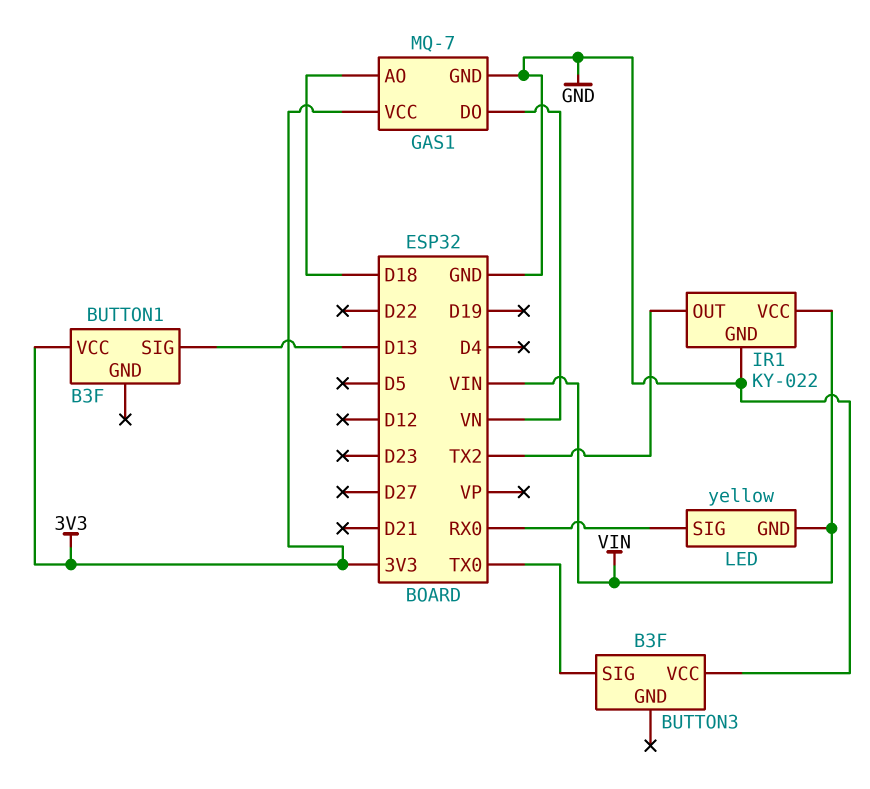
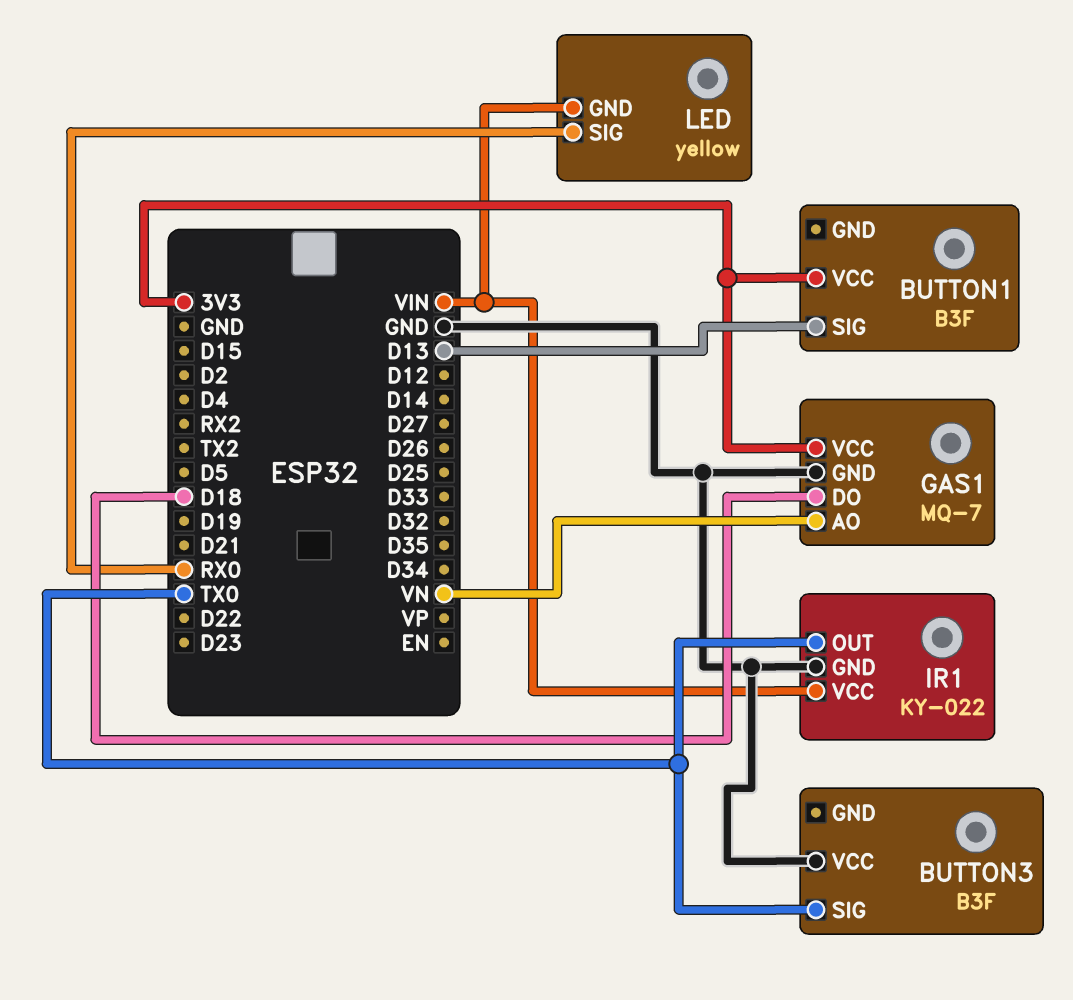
GAS1 pin AO: D18 -> VN
GAS1 pin DO: VN -> D18
IR1 pin OUT: TX2 -> TX0

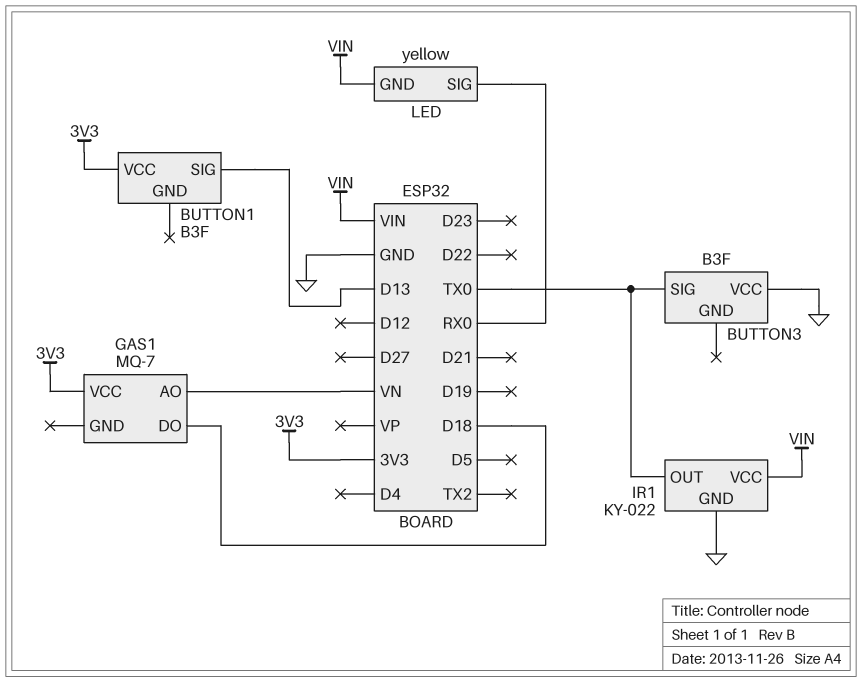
GAS1 pin GND: GND -> none

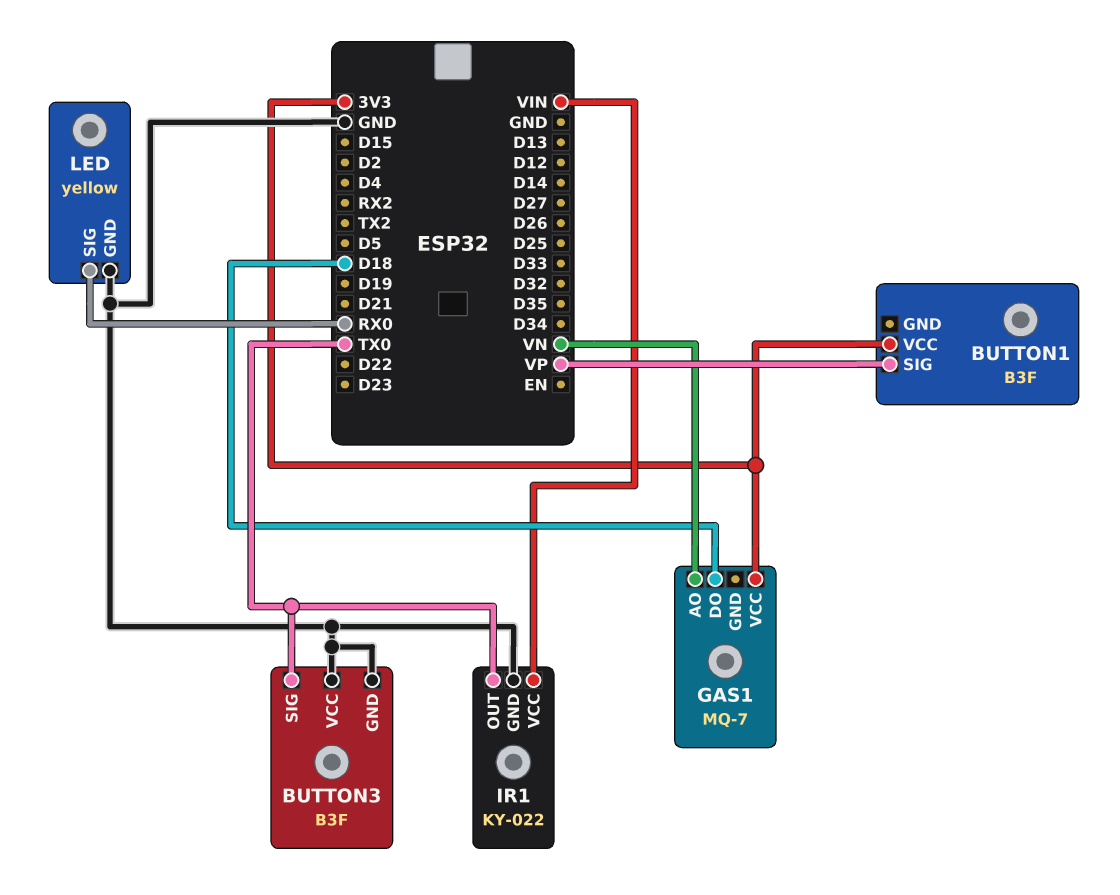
BUTTON1 pin SIG: D13 -> VP
BUTTON3 pin GND: none -> GND
LED pin GND: VIN -> GND

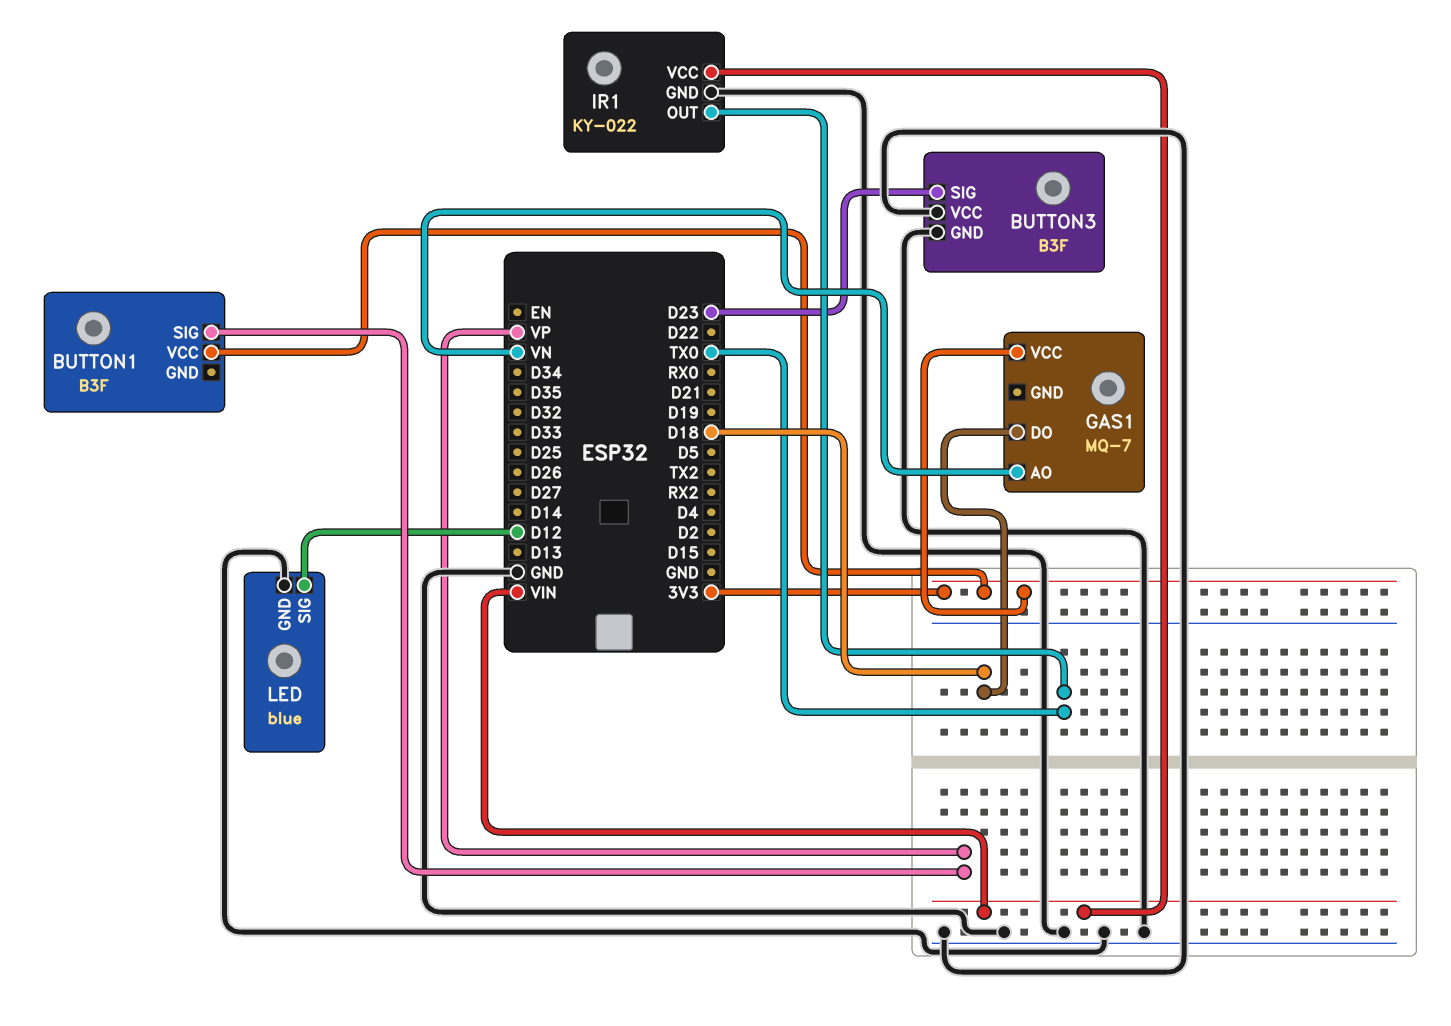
BUTTON3 pin SIG: TX0 -> D23
LED: yellow -> blue
LED pin SIG: RX0 -> D12

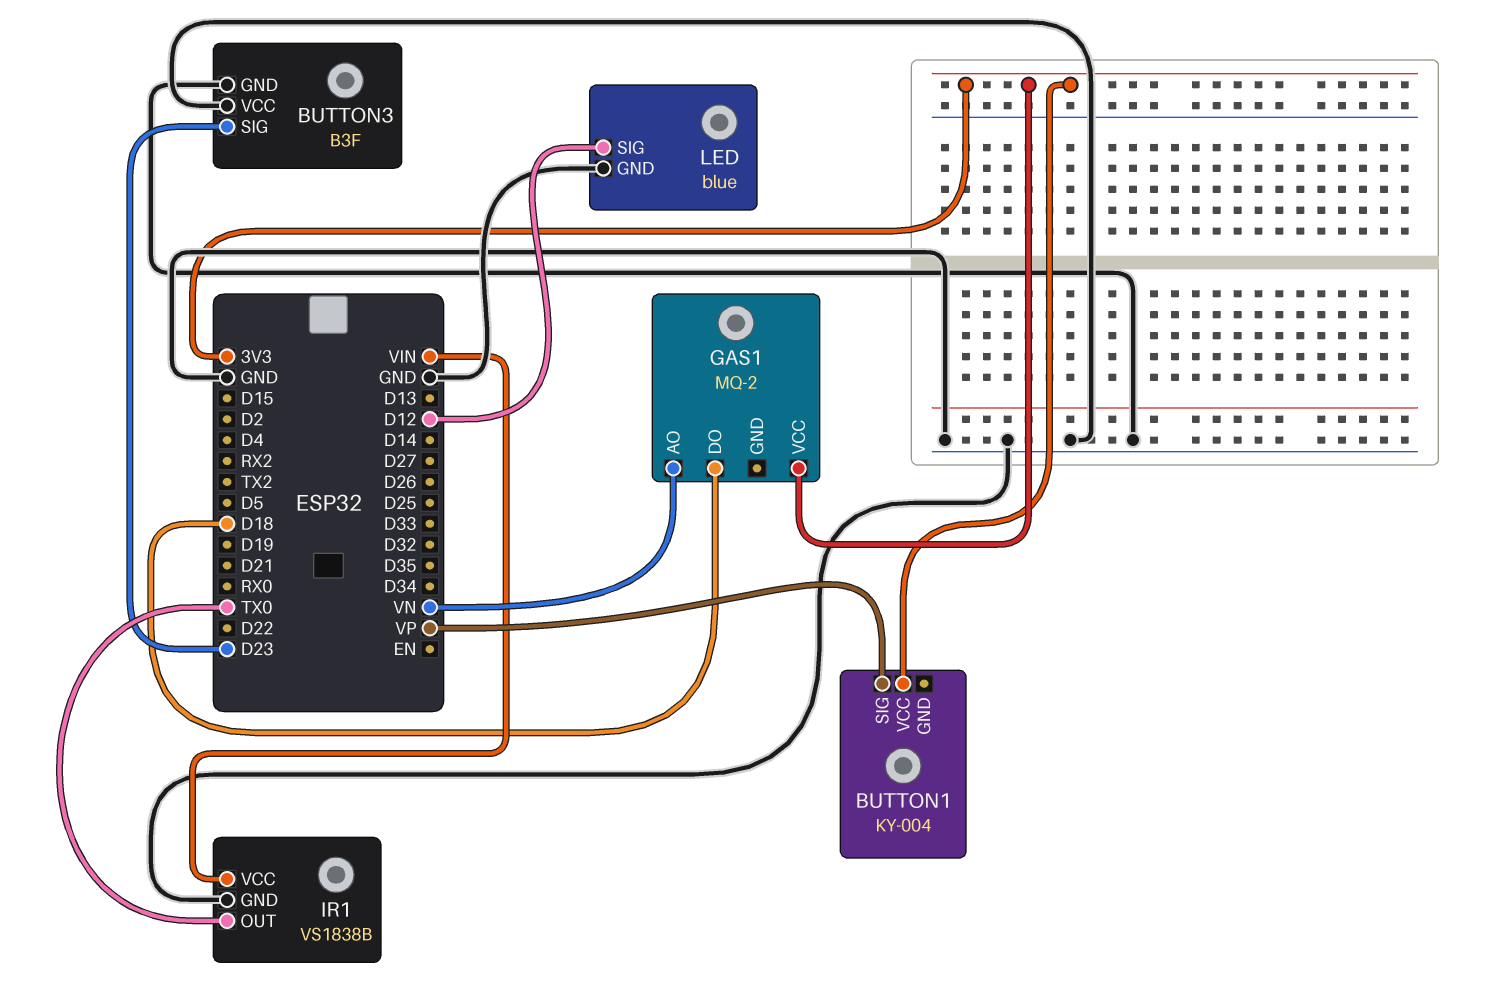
BUTTON1: B3F -> KY-004
GAS1: MQ-7 -> MQ-2
IR1: KY-022 -> VS1838B

